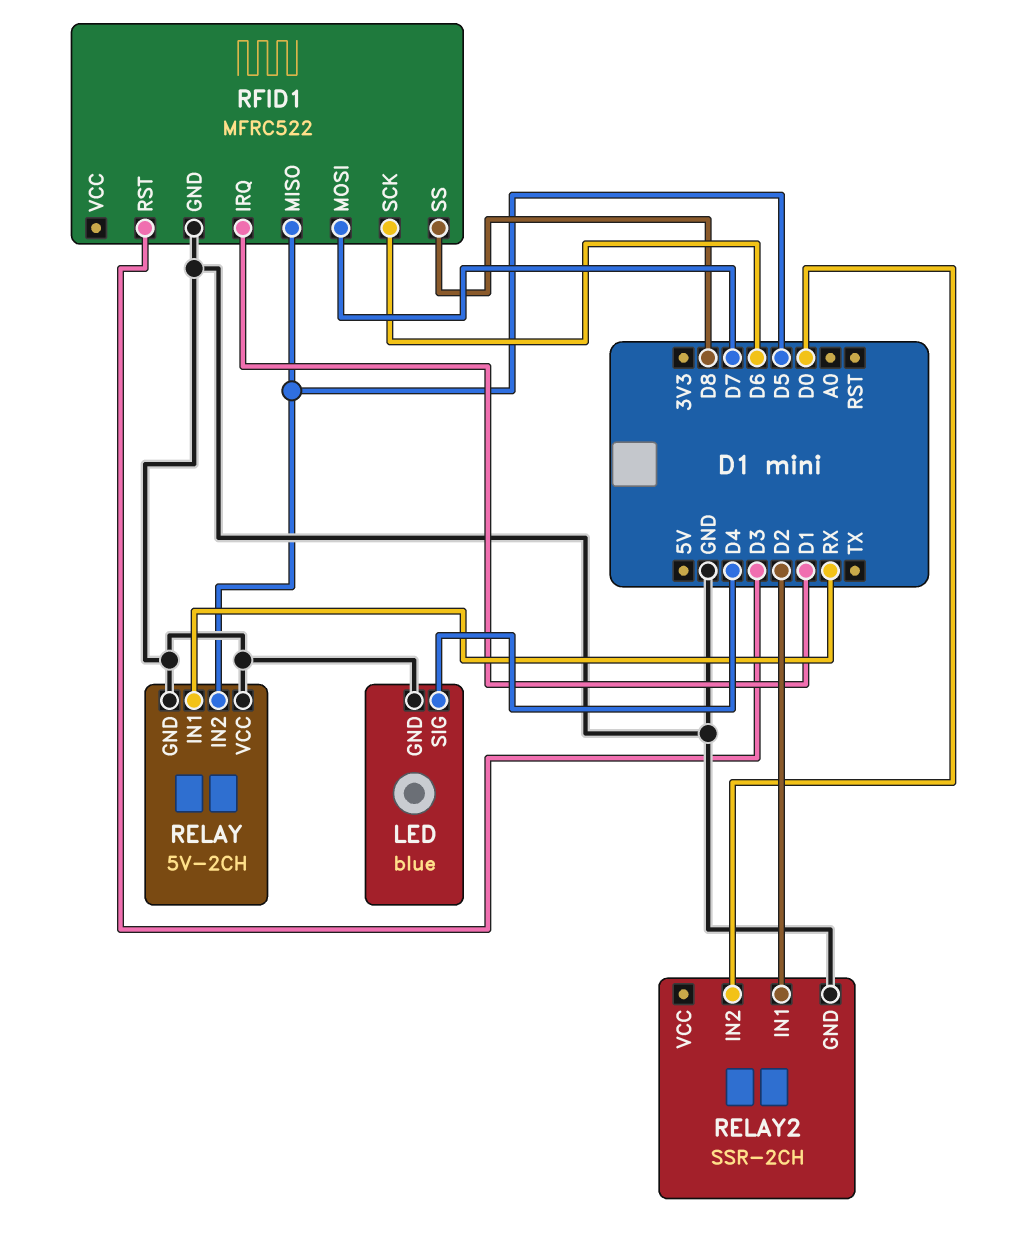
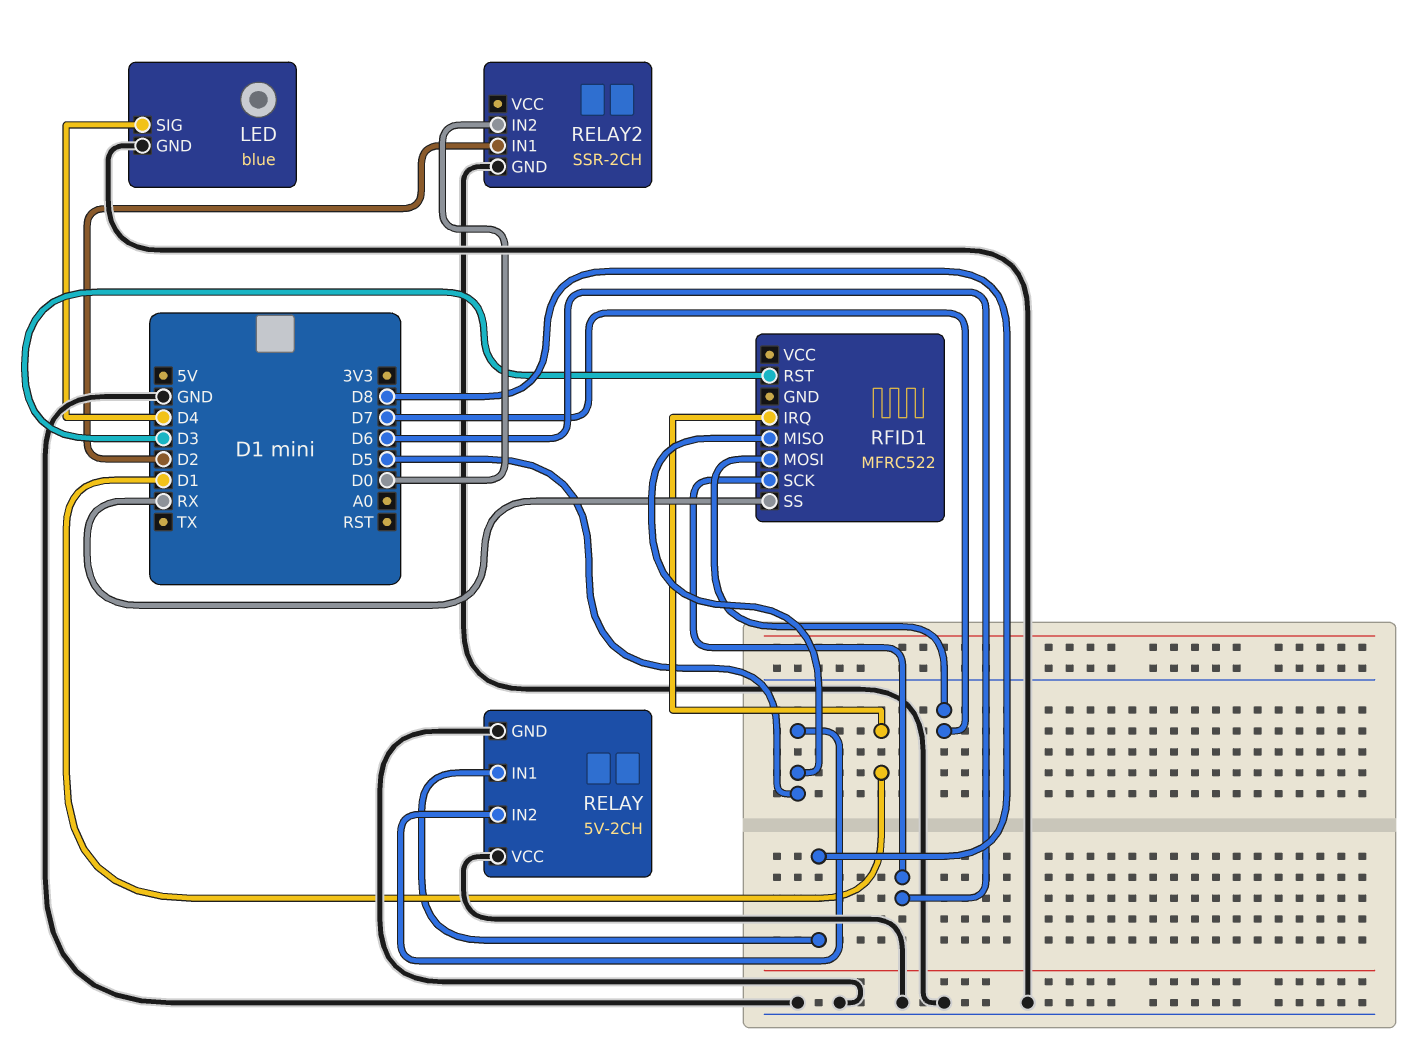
RELAY pin IN1: RX -> D8
RFID1 pin GND: GND -> none
RFID1 pin SS: D8 -> RX

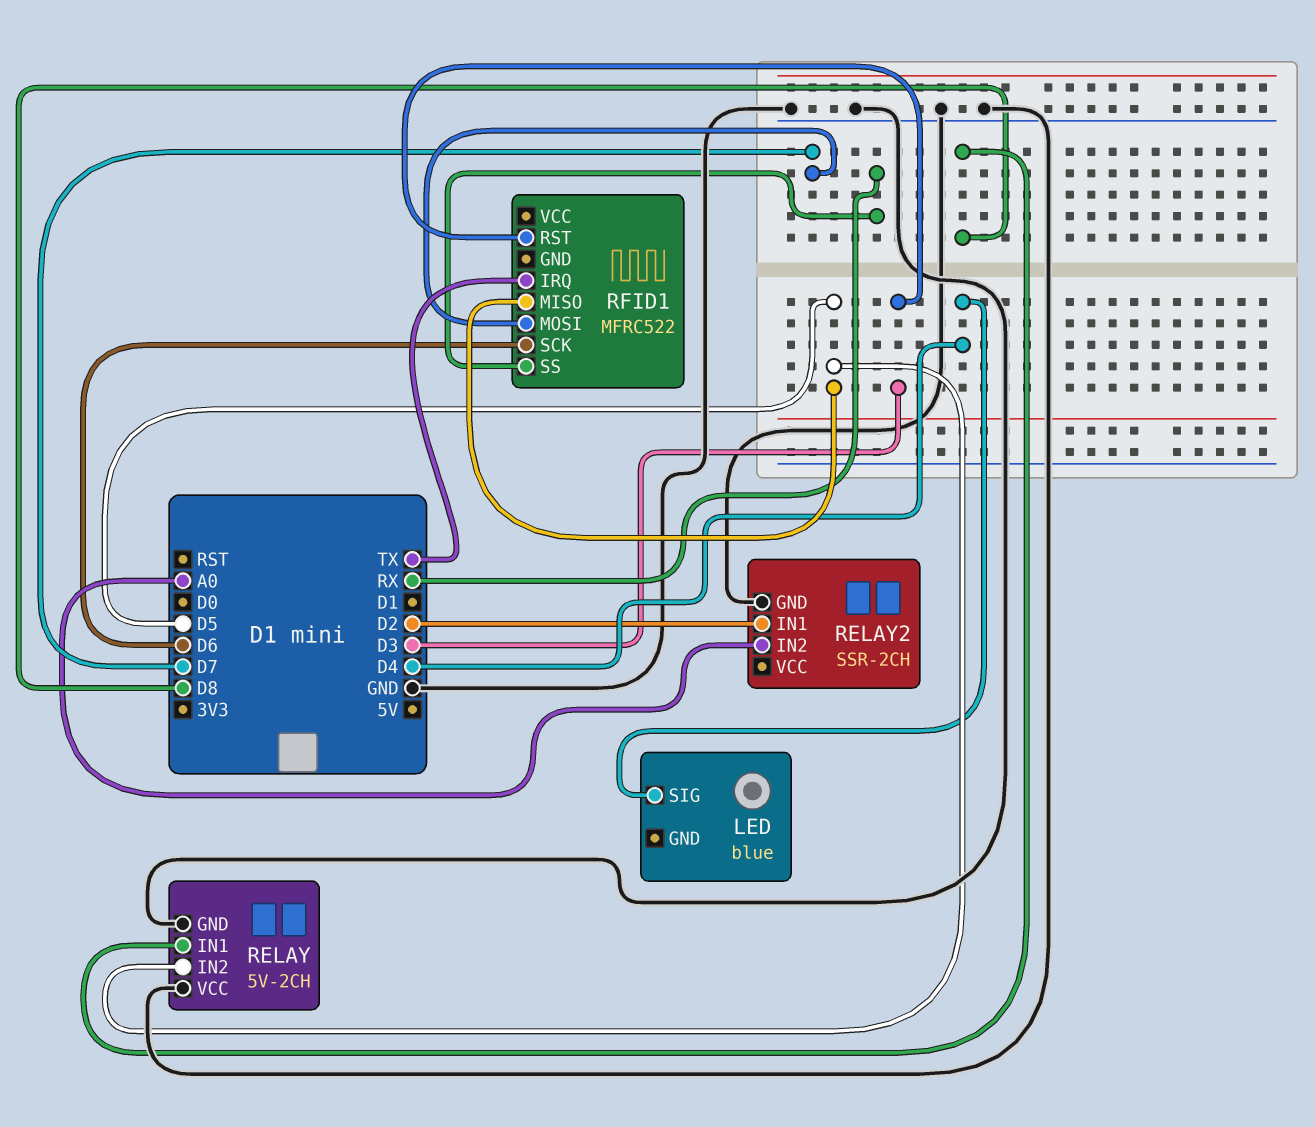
LED pin GND: GND -> none
RELAY2 pin IN2: D0 -> A0
RFID1 pin IRQ: D1 -> TX

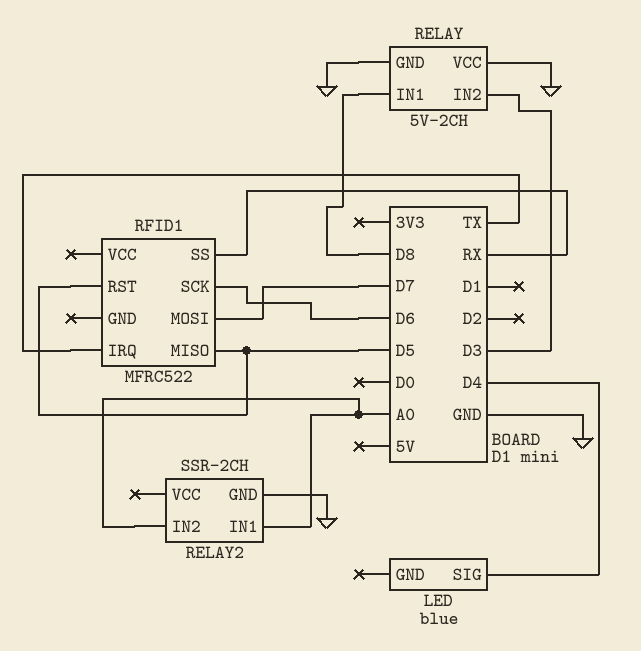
RELAY pin IN2: D5 -> D3
RELAY2 pin IN1: D2 -> A0
RFID1 pin RST: D3 -> D5

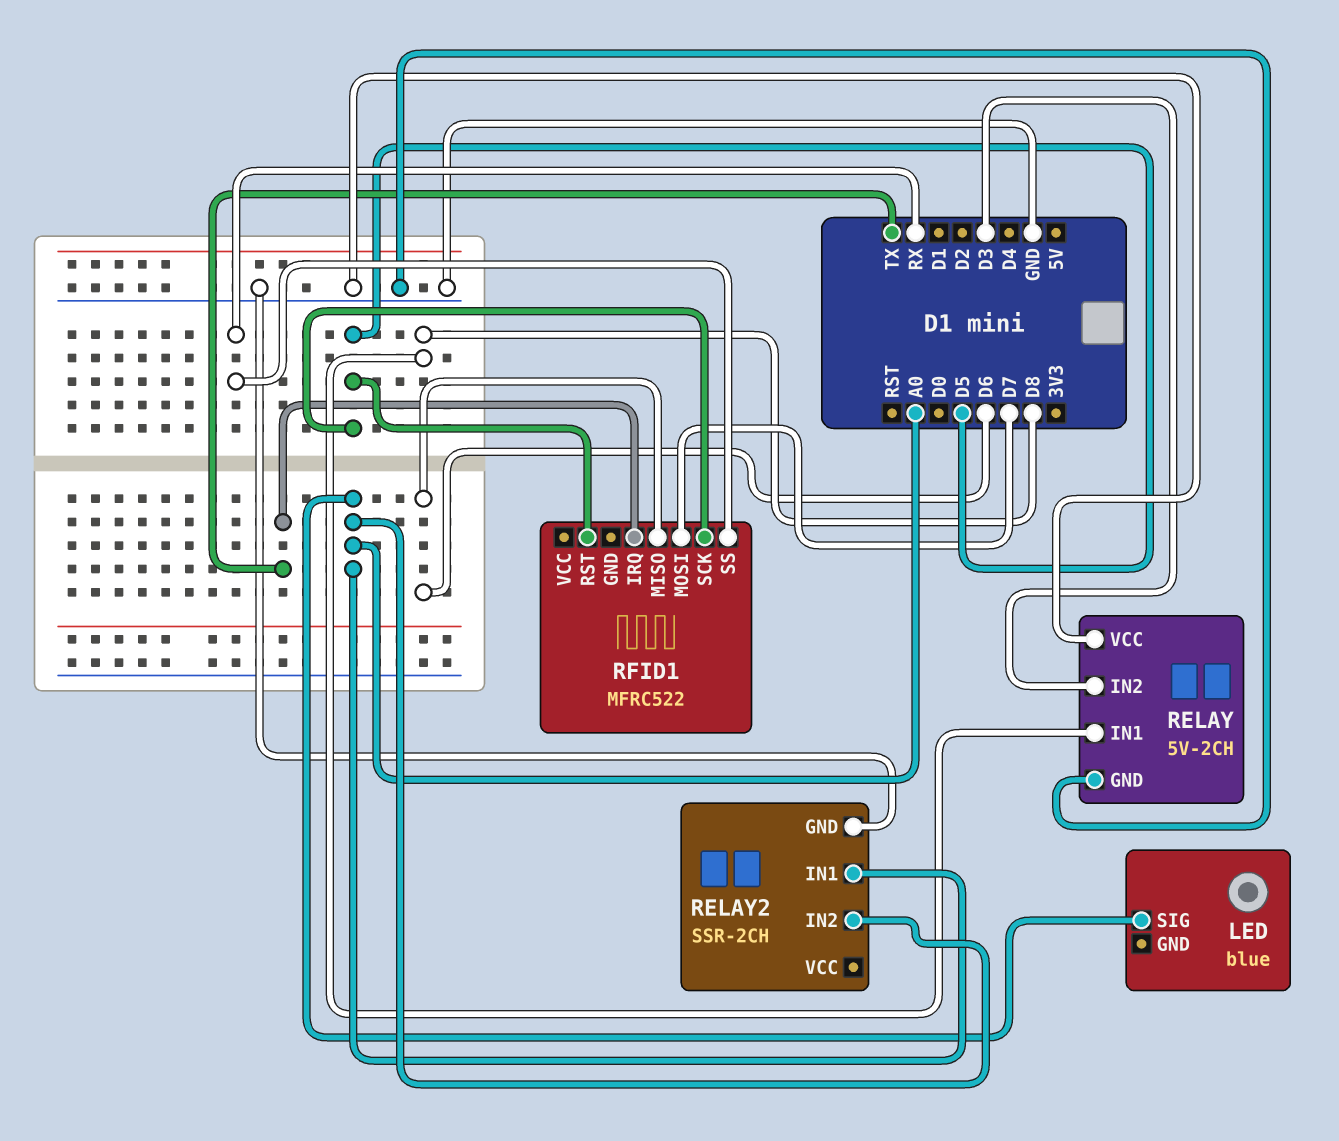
LED pin SIG: D4 -> A0
RFID1 pin MISO: D5 -> D6
RFID1 pin SCK: D6 -> D5

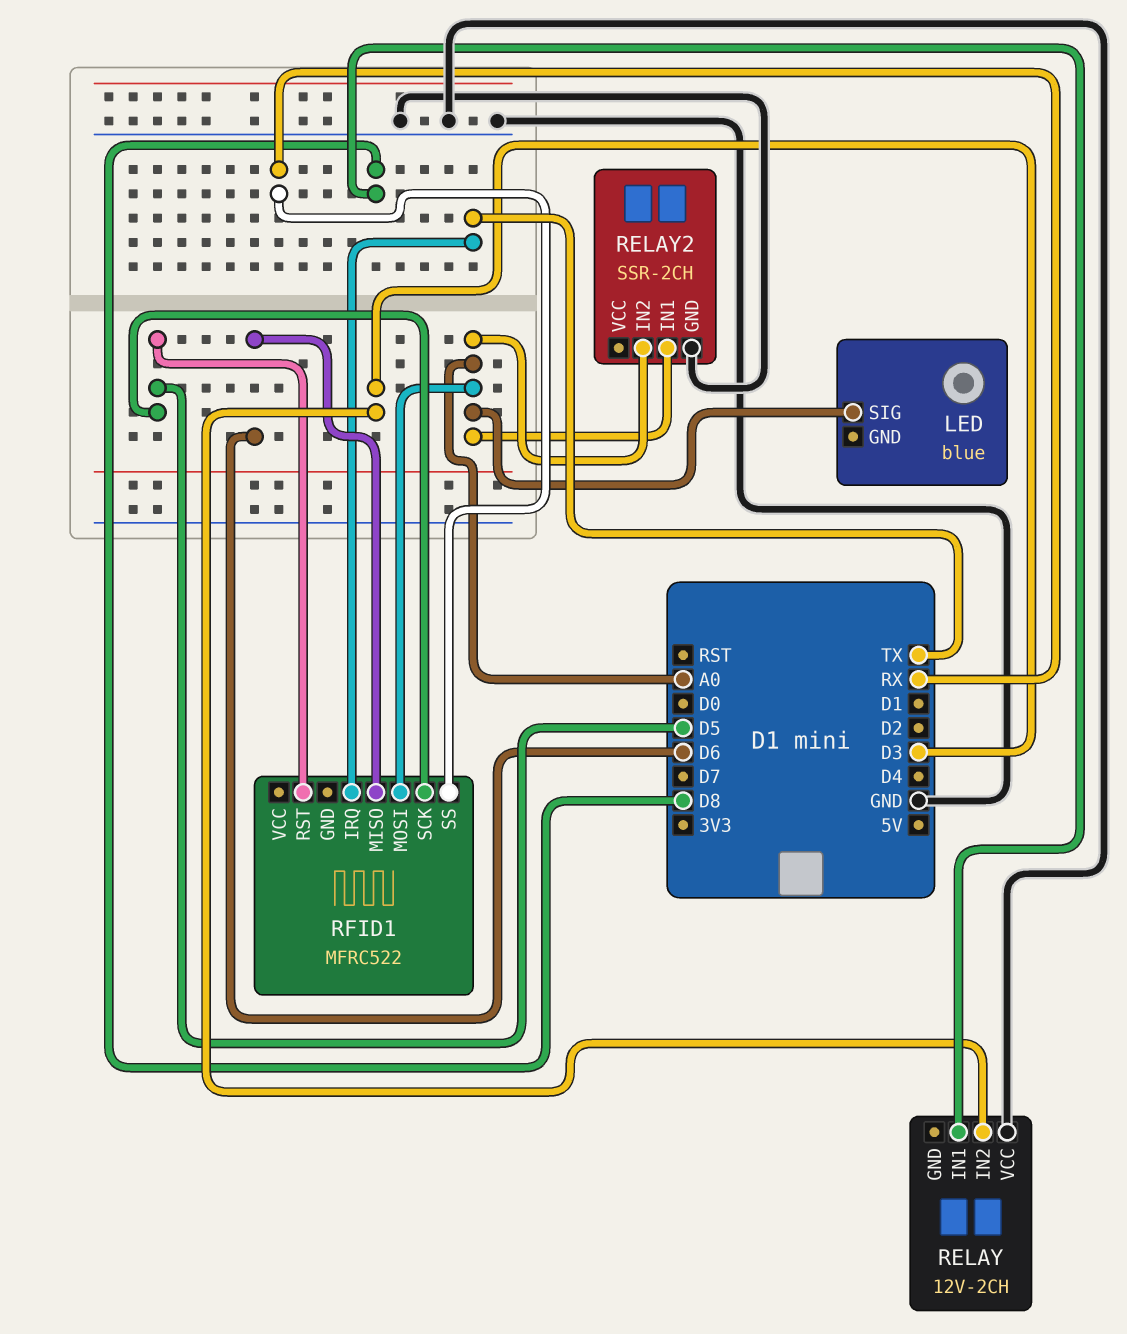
RELAY: 5V-2CH -> 12V-2CH
RELAY pin GND: GND -> none
RFID1 pin MOSI: D7 -> A0

